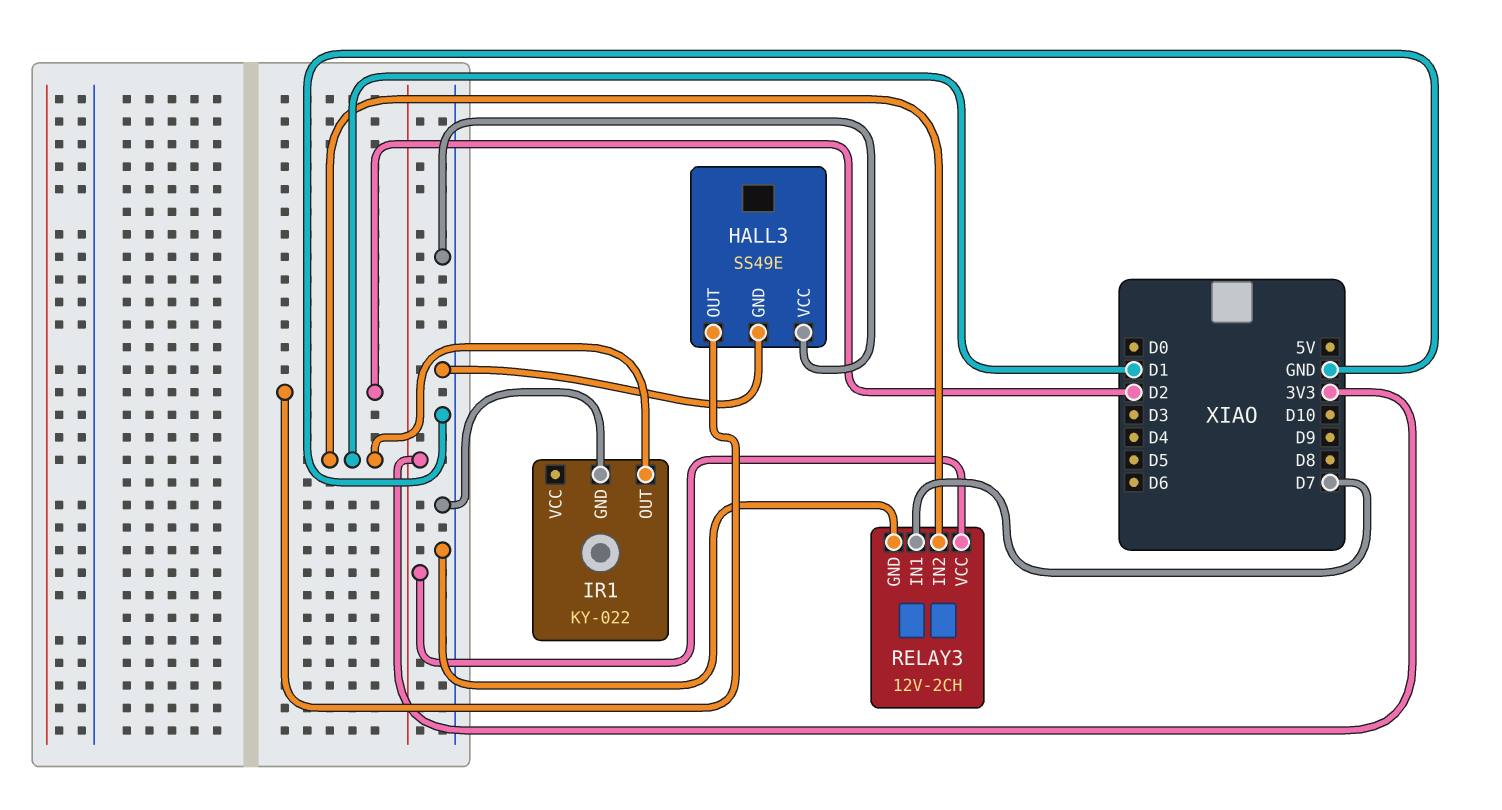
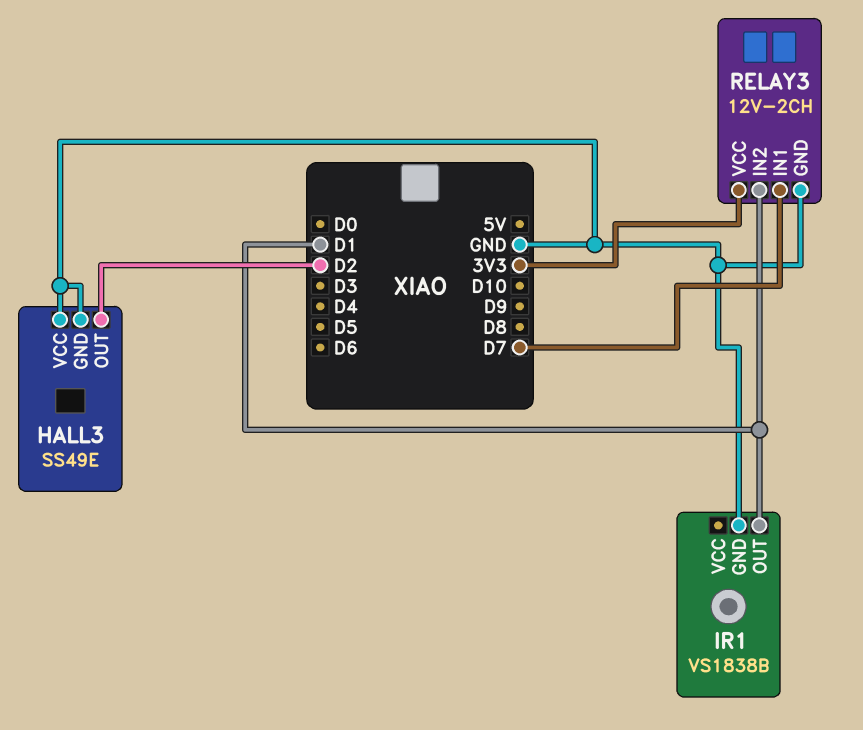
IR1: KY-022 -> VS1838B

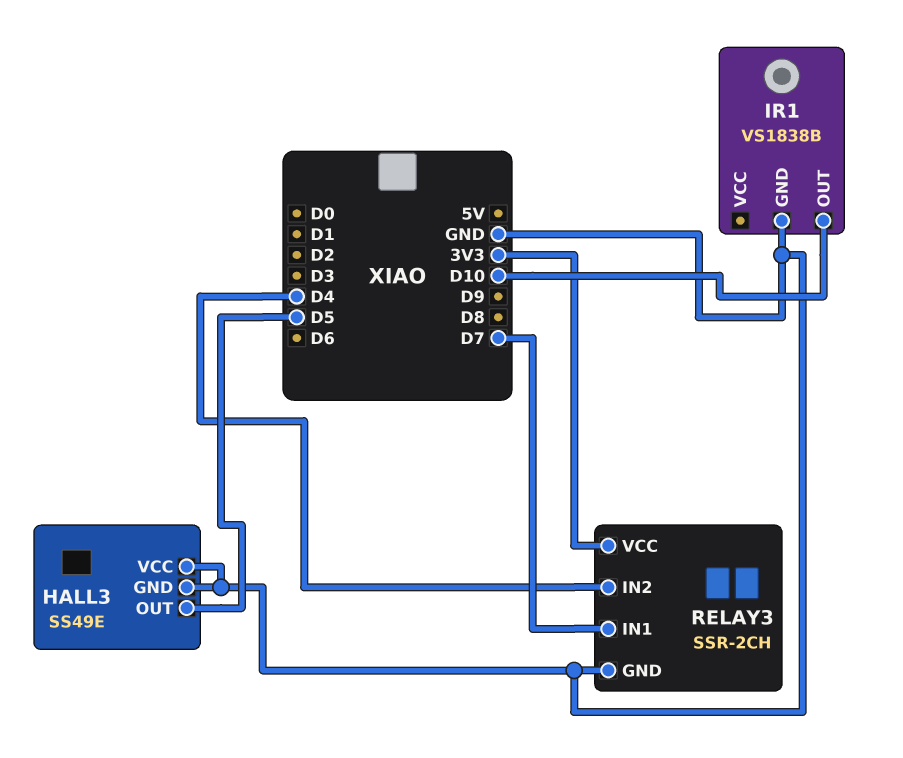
HALL3 pin OUT: D2 -> D5
IR1 pin OUT: D1 -> D10
RELAY3: 12V-2CH -> SSR-2CH
RELAY3 pin IN2: D1 -> D4

